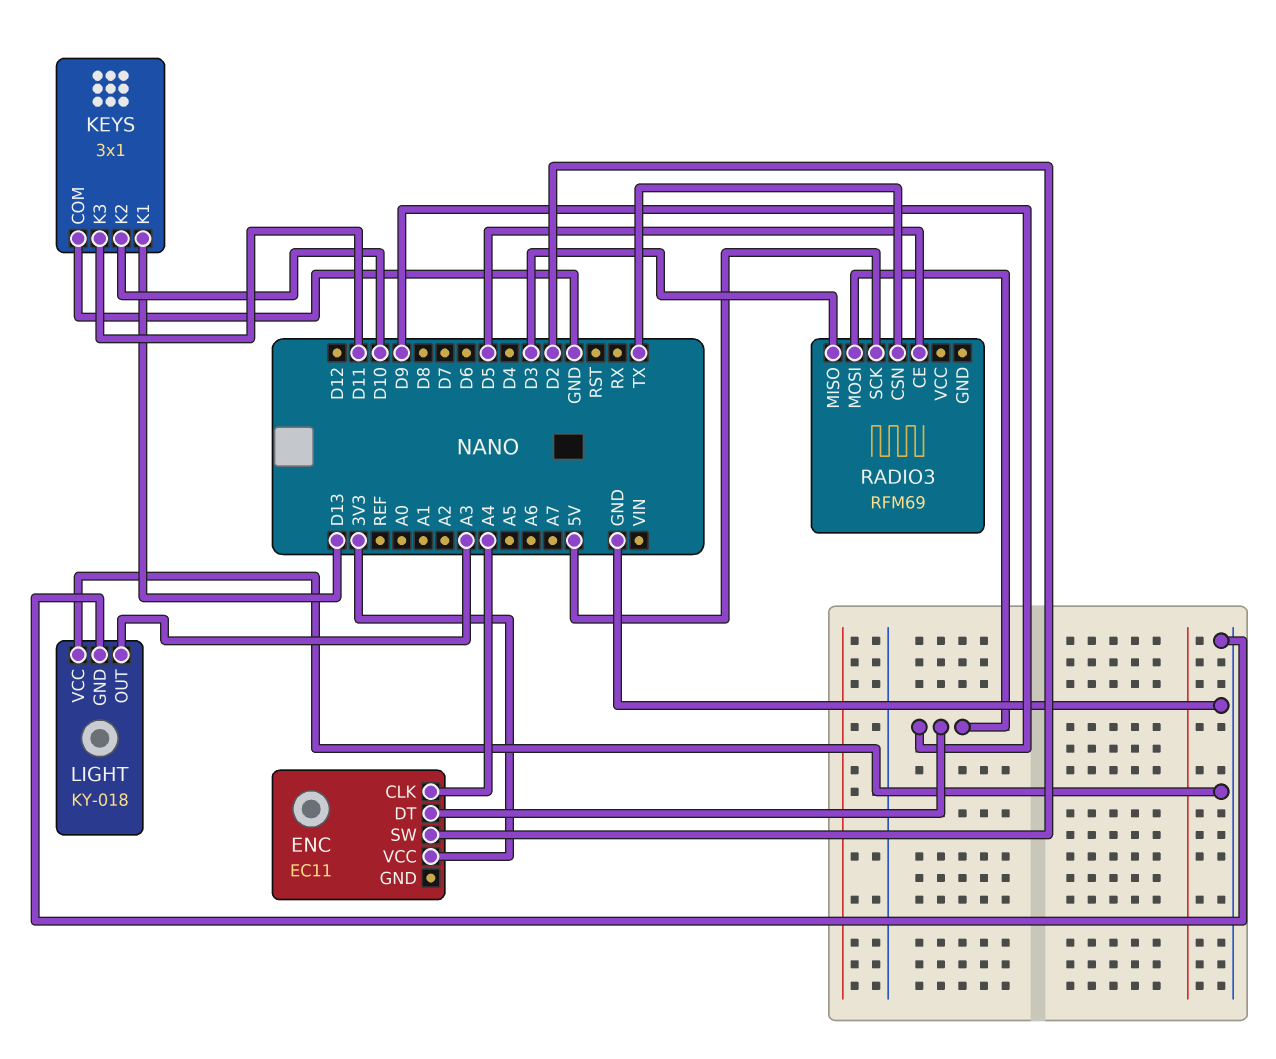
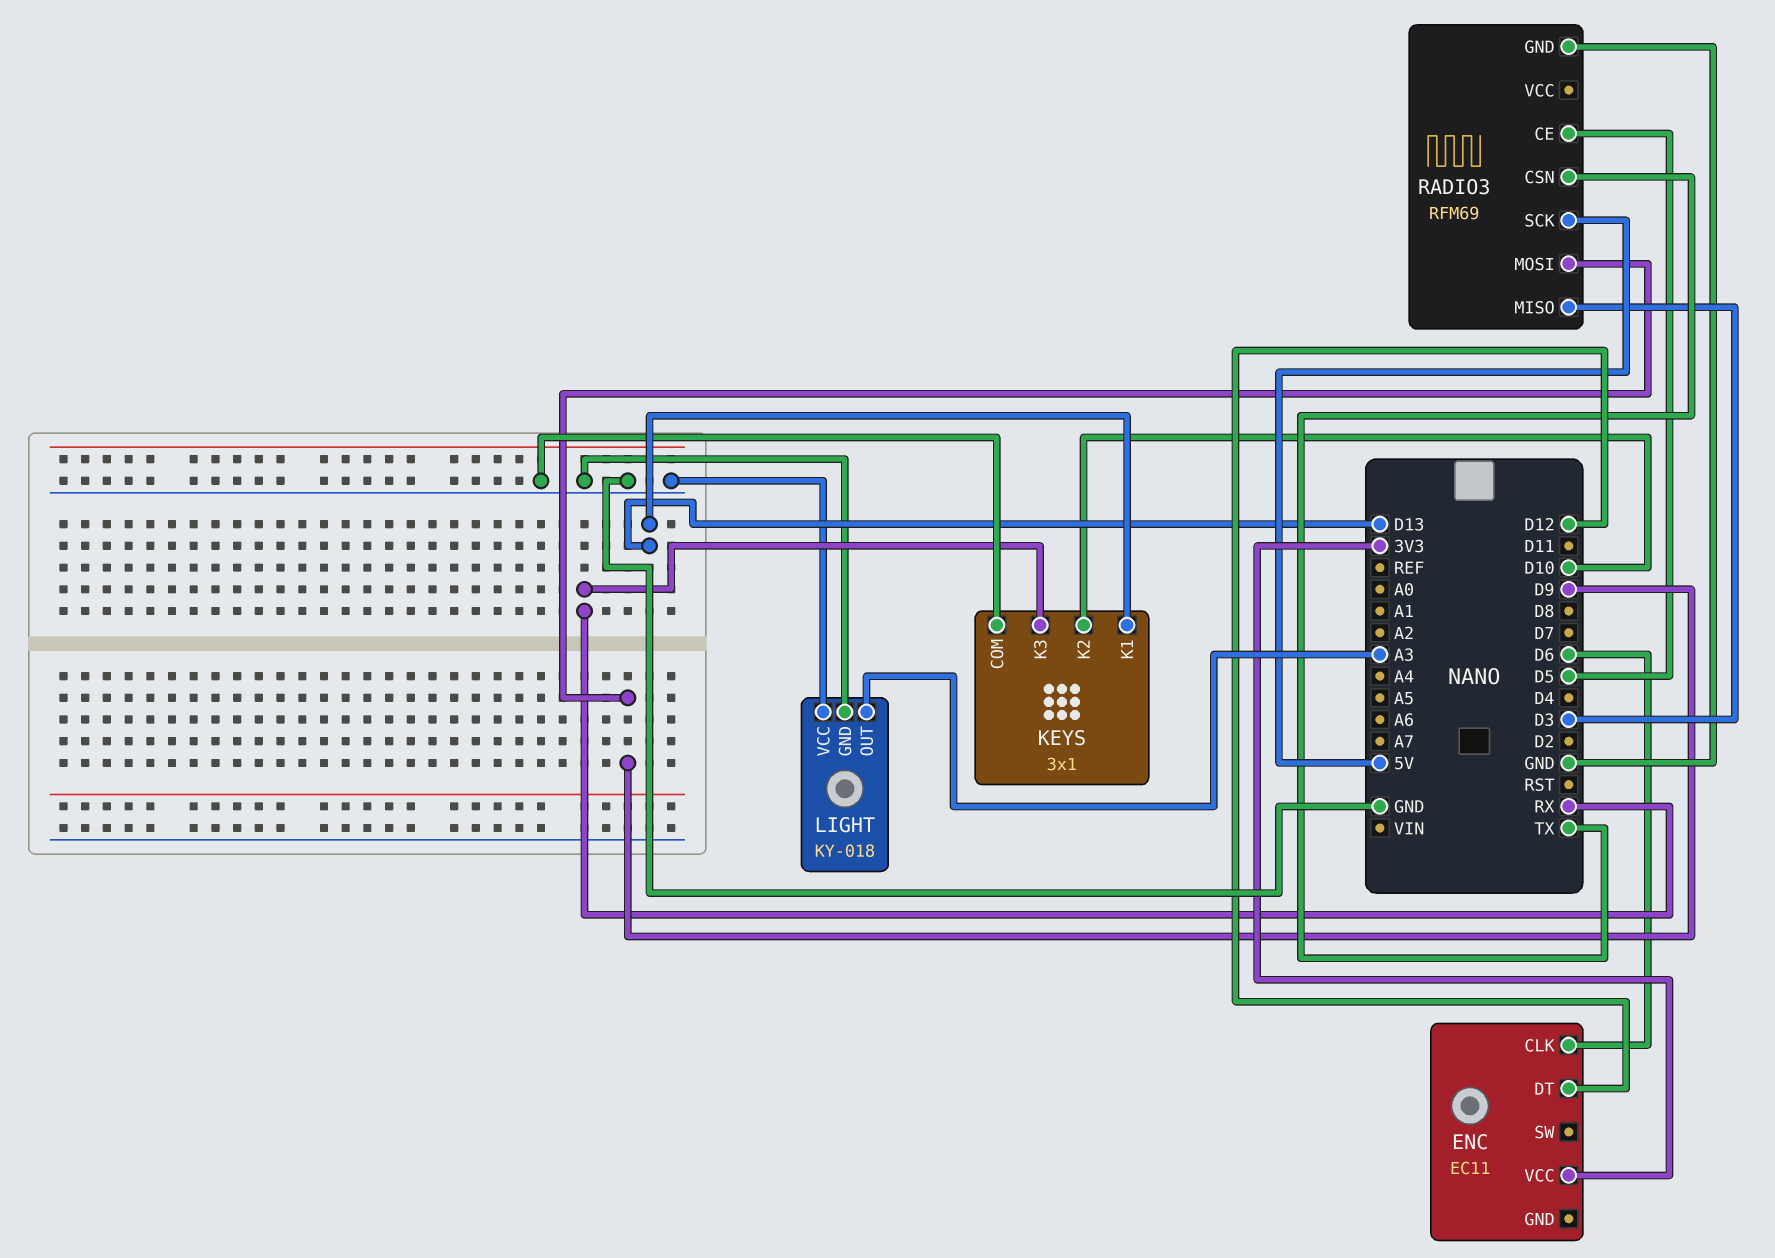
ENC pin CLK: A4 -> D6
ENC pin DT: D9 -> D12
ENC pin SW: D2 -> none
KEYS pin K3: D11 -> RX
RADIO3 pin GND: none -> GND

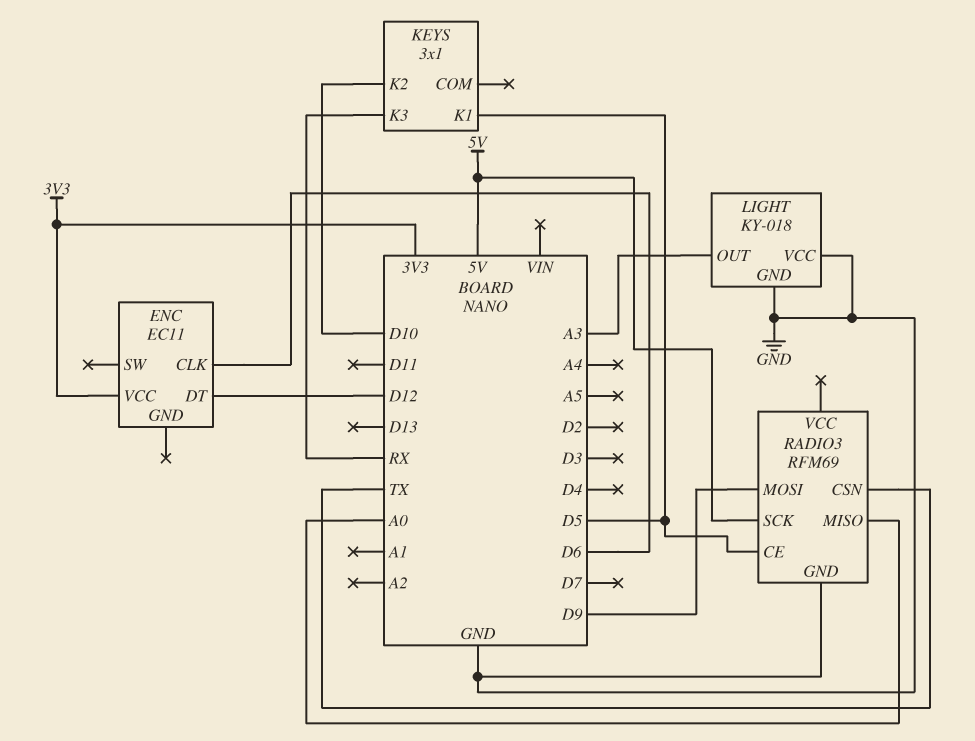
KEYS pin COM: GND -> none
KEYS pin K1: D13 -> D5
RADIO3 pin MISO: D3 -> A0

